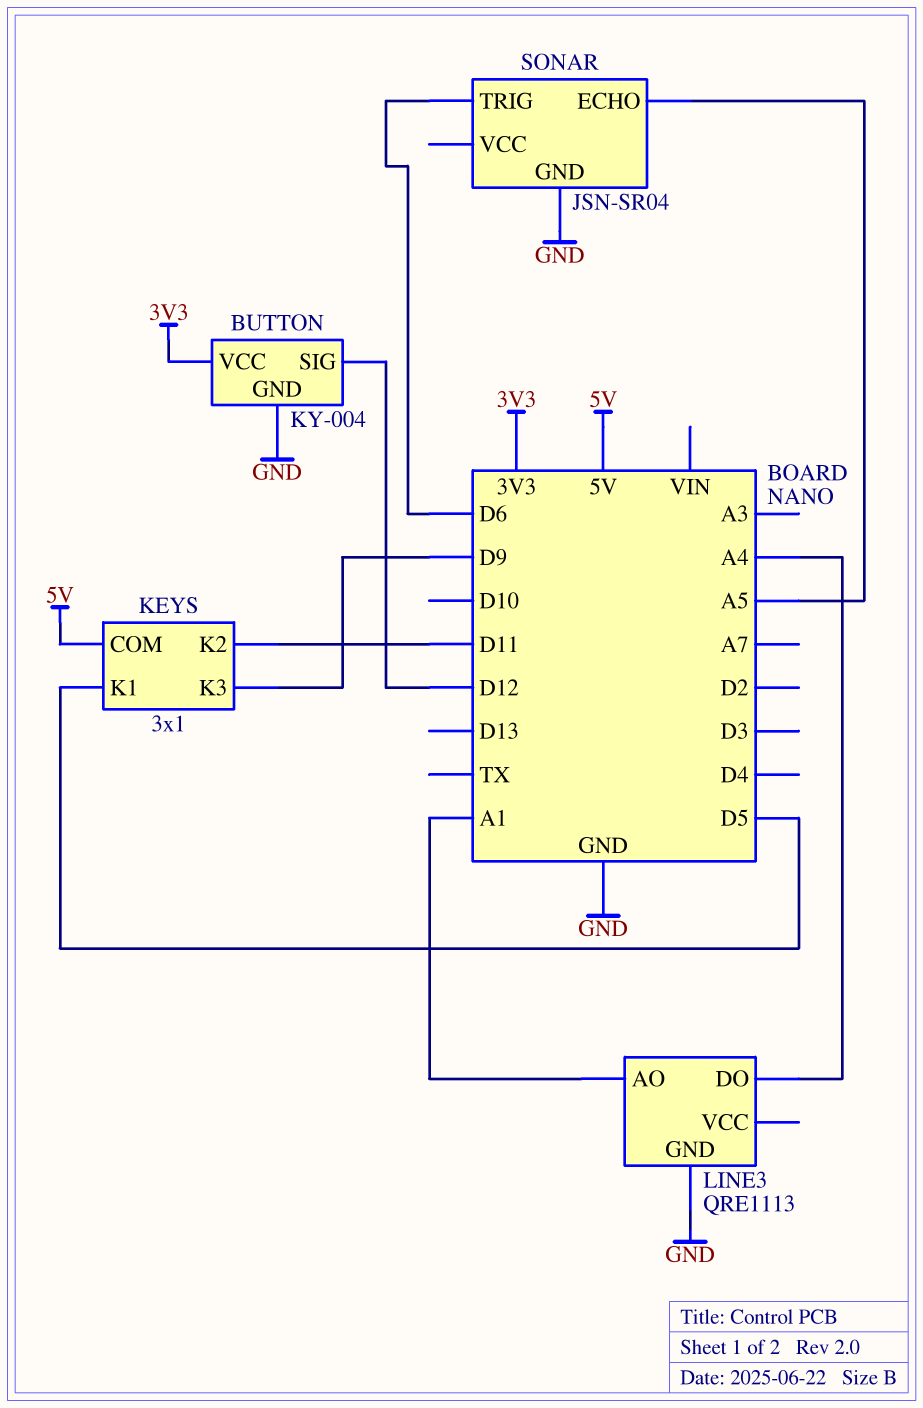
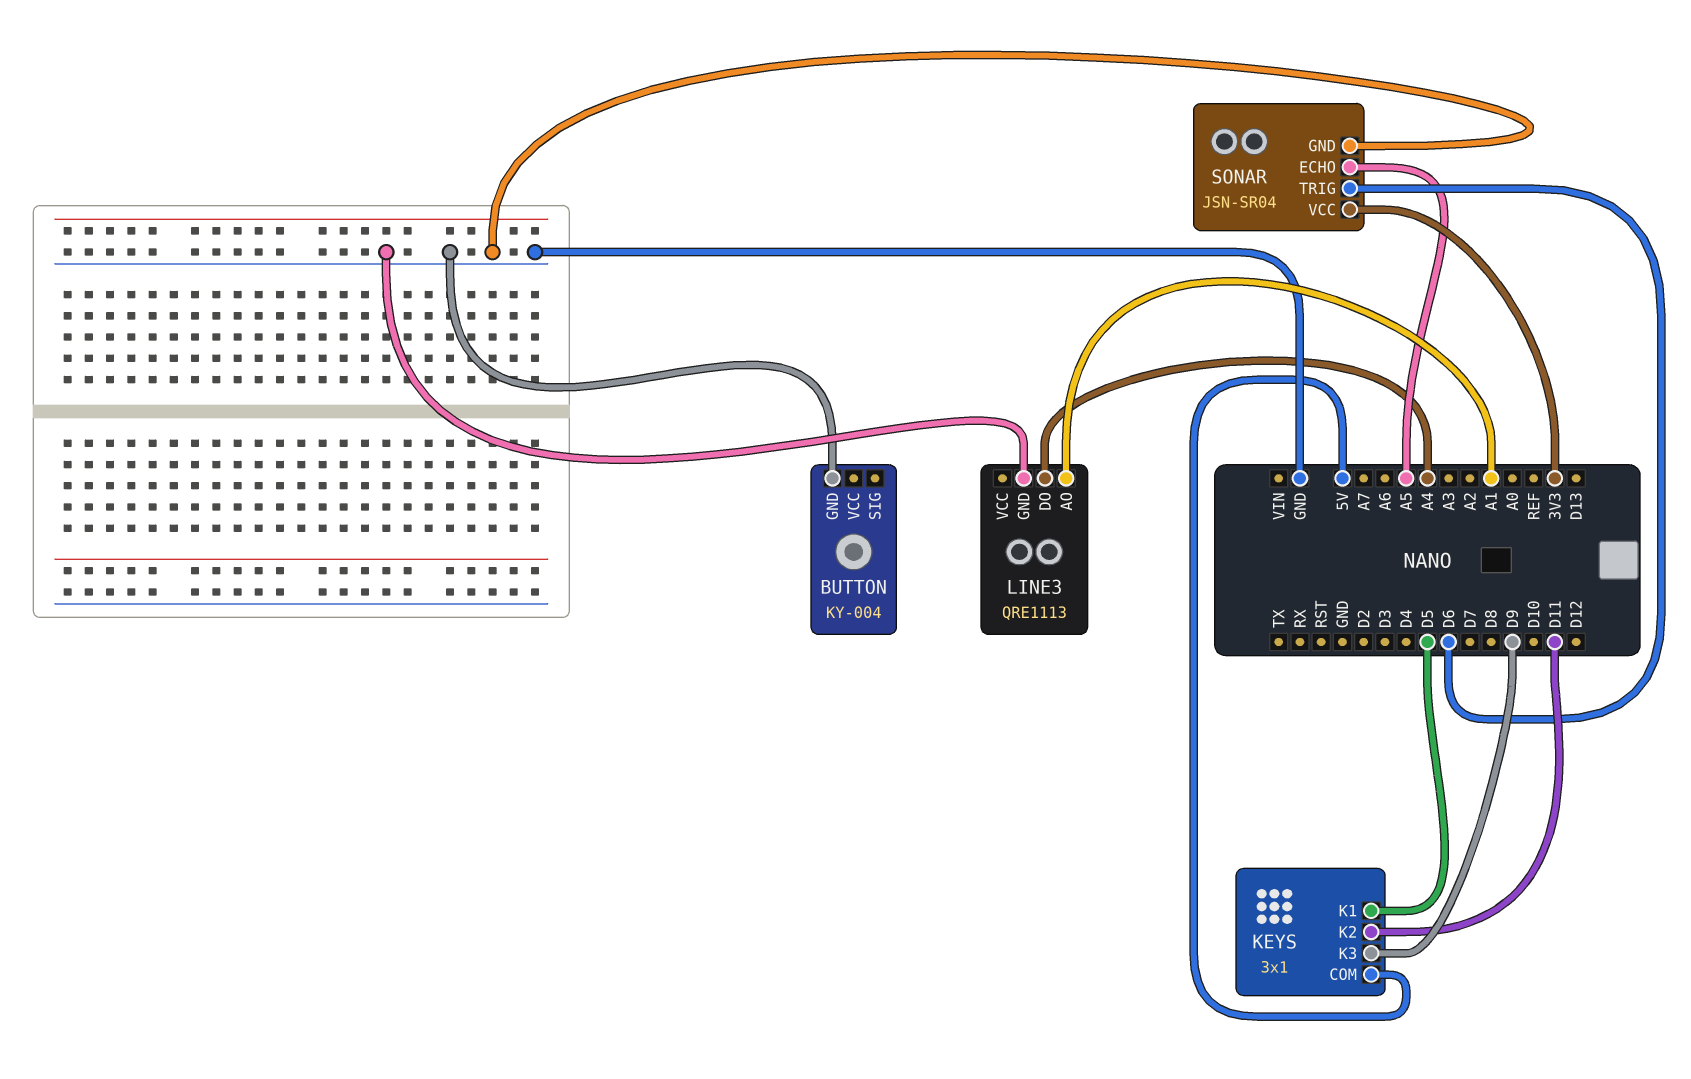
BUTTON pin SIG: D12 -> none
BUTTON pin VCC: 3V3 -> none
SONAR pin VCC: none -> 3V3

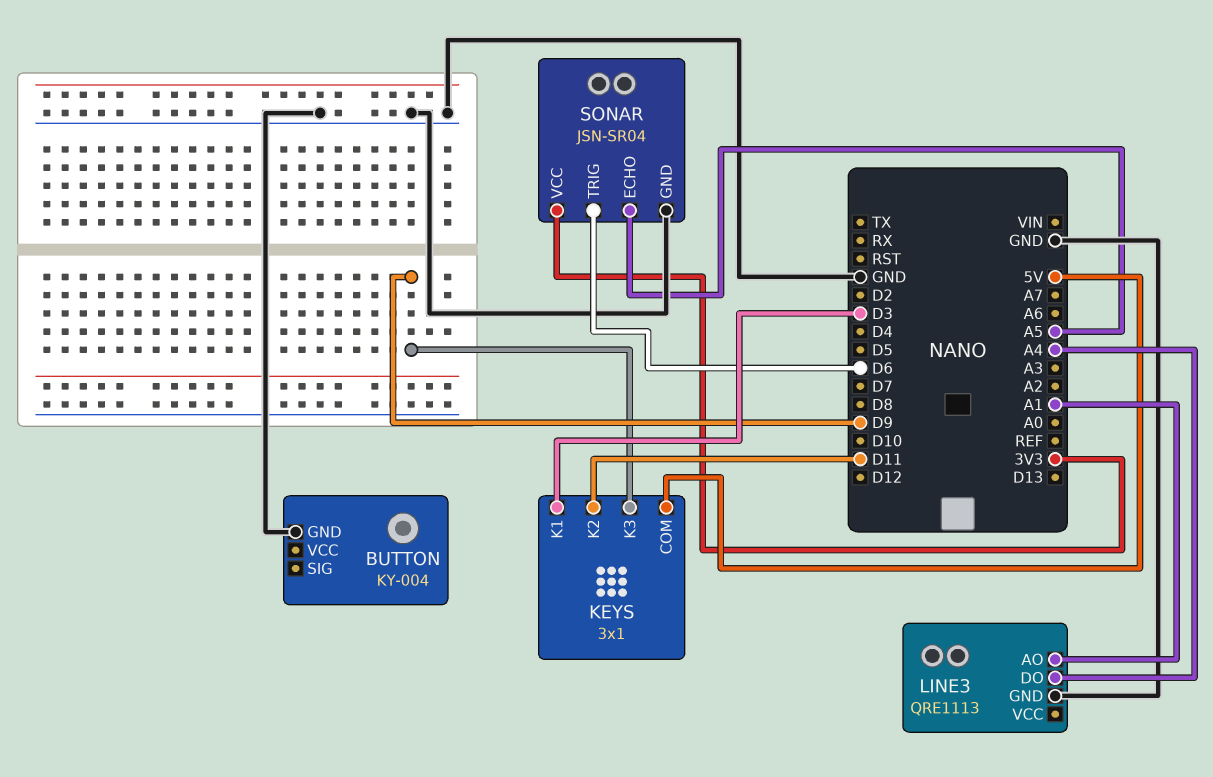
KEYS pin K1: D5 -> D3

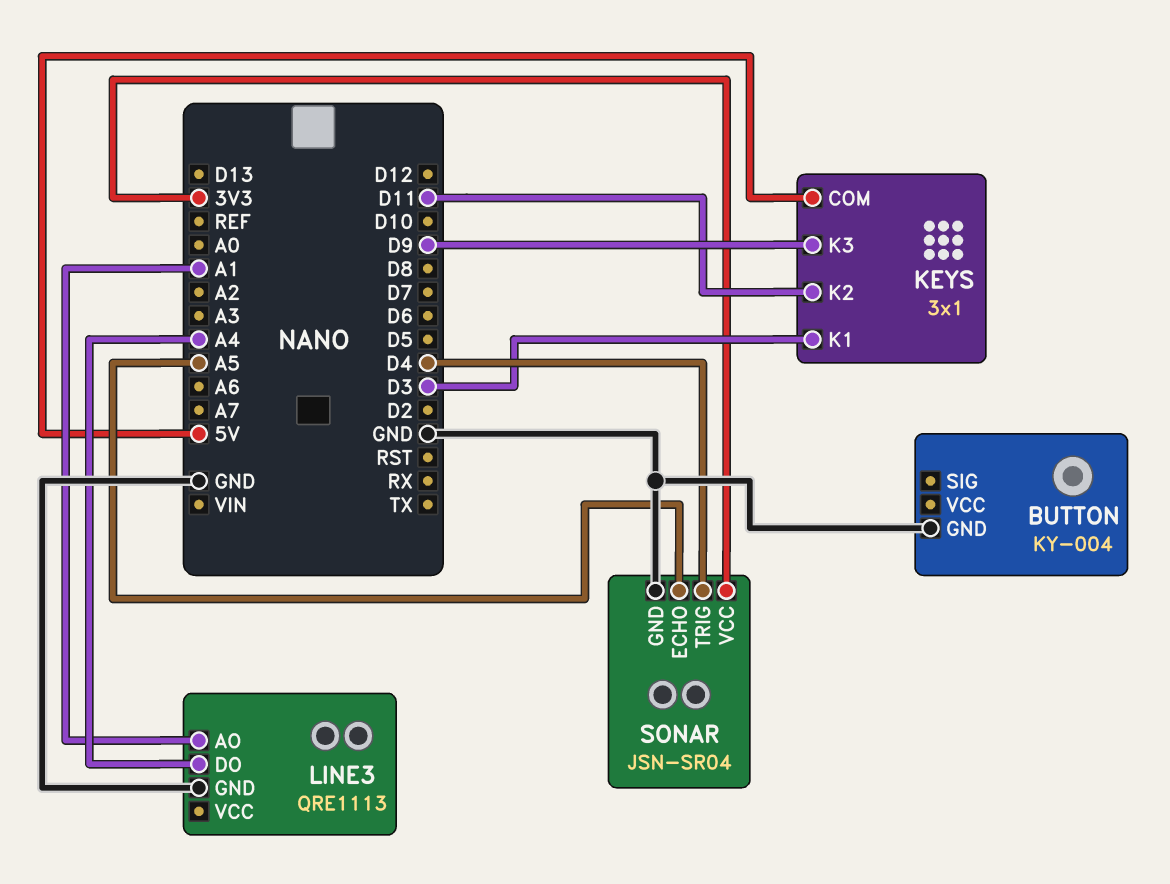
SONAR pin TRIG: D6 -> D4

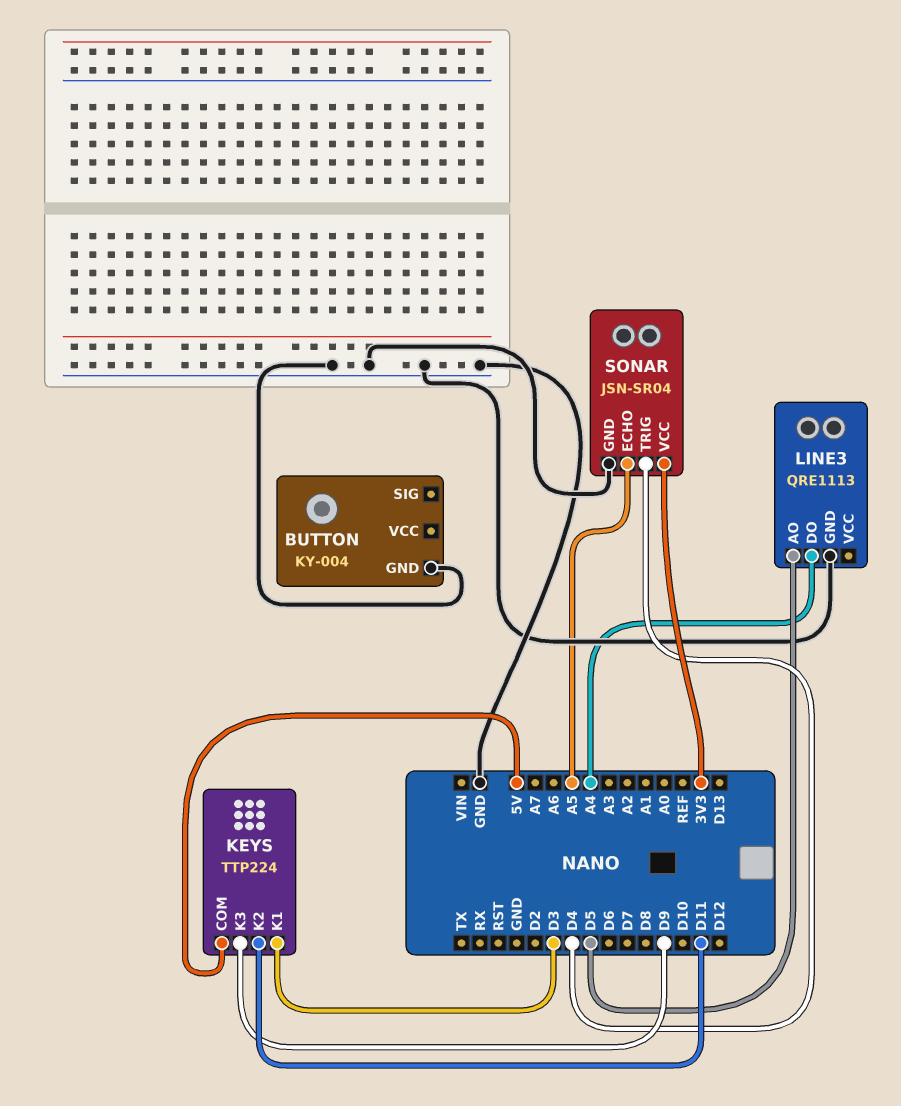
KEYS: 3x1 -> TTP224
LINE3 pin AO: A1 -> D5

